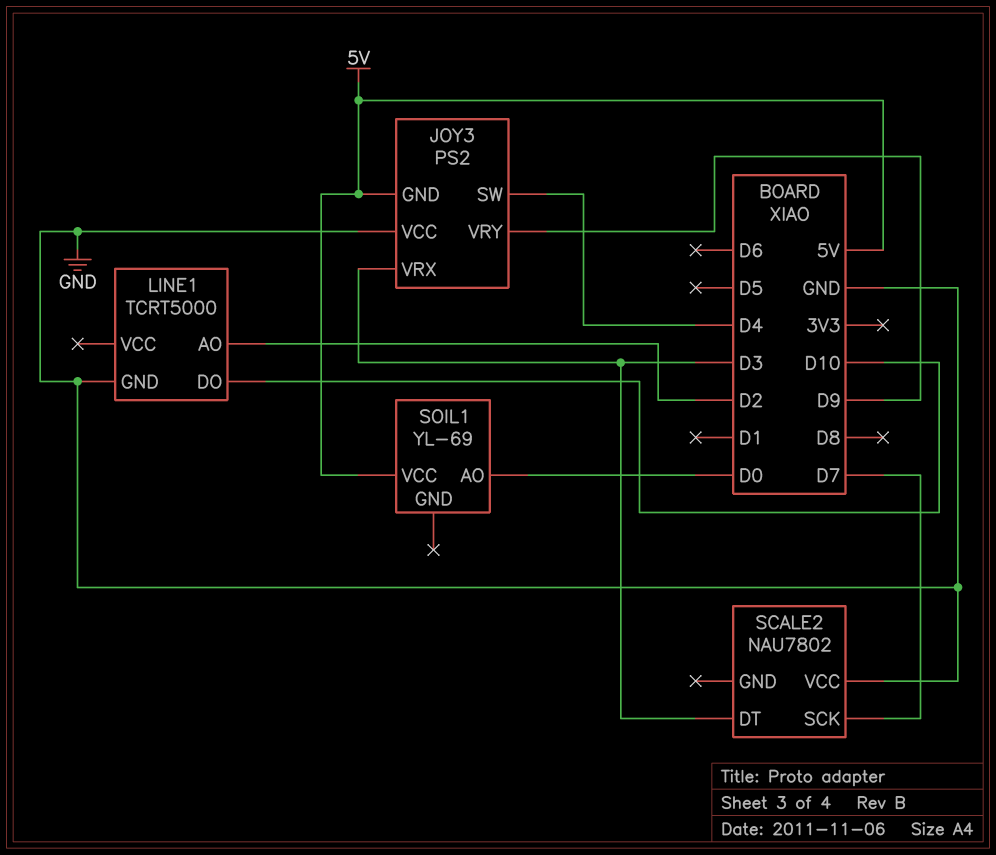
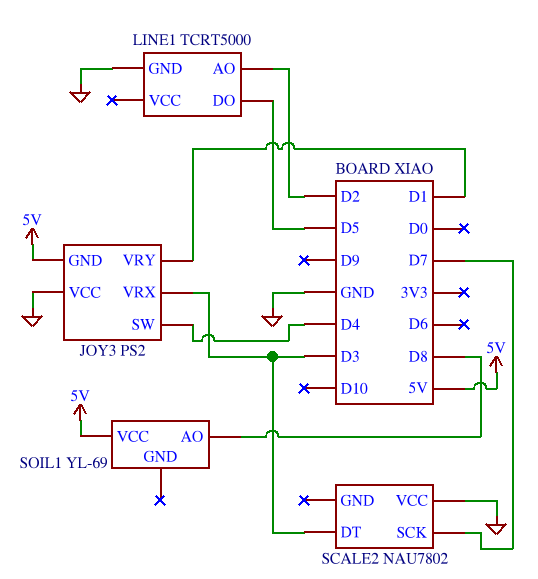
JOY3 pin VRY: D9 -> D1
LINE1 pin DO: D10 -> D5
SOIL1 pin AO: D0 -> D8

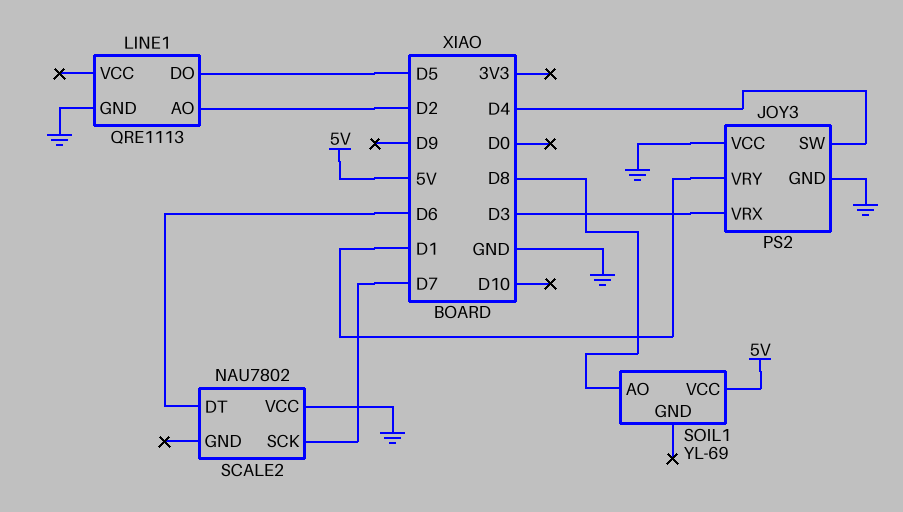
JOY3 pin GND: 5V -> GND
LINE1: TCRT5000 -> QRE1113
SCALE2 pin DT: D3 -> D6

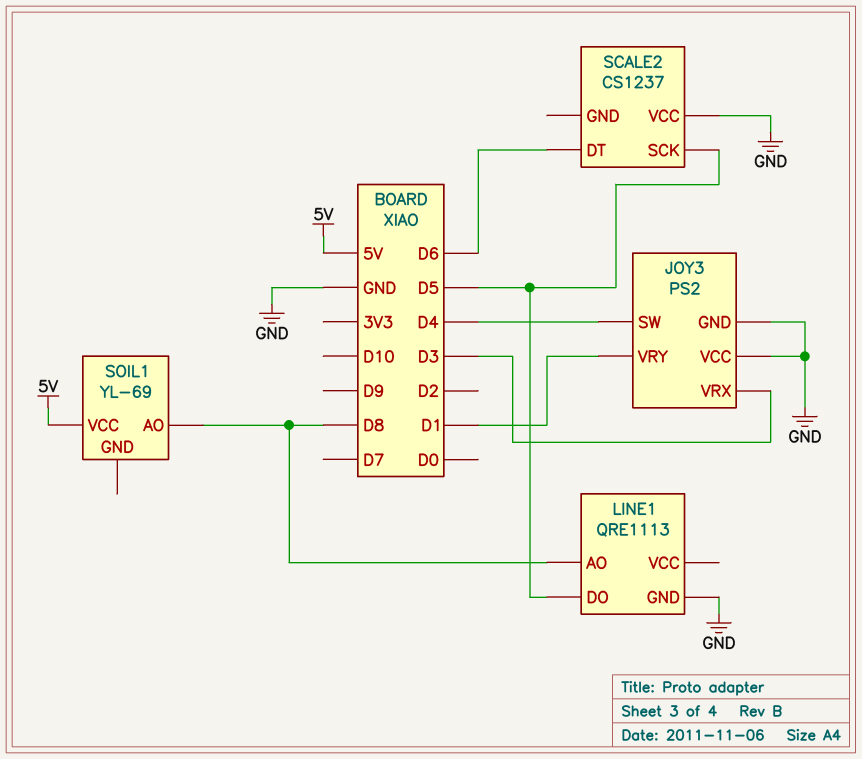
LINE1 pin AO: D2 -> D8
SCALE2: NAU7802 -> CS1237
SCALE2 pin SCK: D7 -> D5

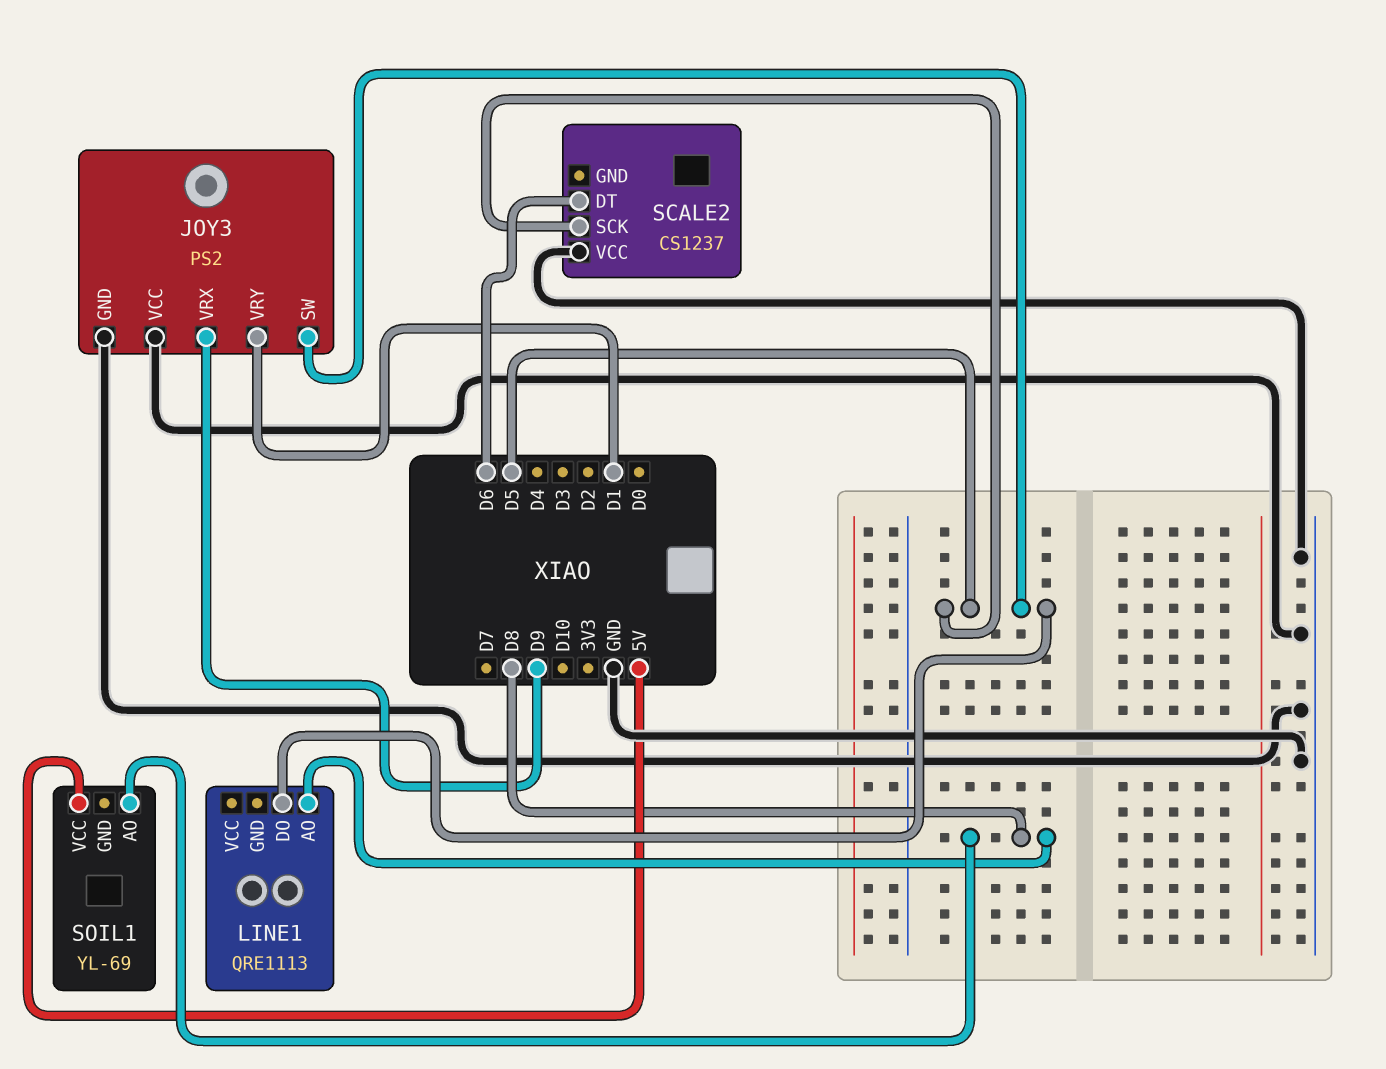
JOY3 pin SW: D4 -> D5
JOY3 pin VRX: D3 -> D9
LINE1 pin GND: GND -> none

